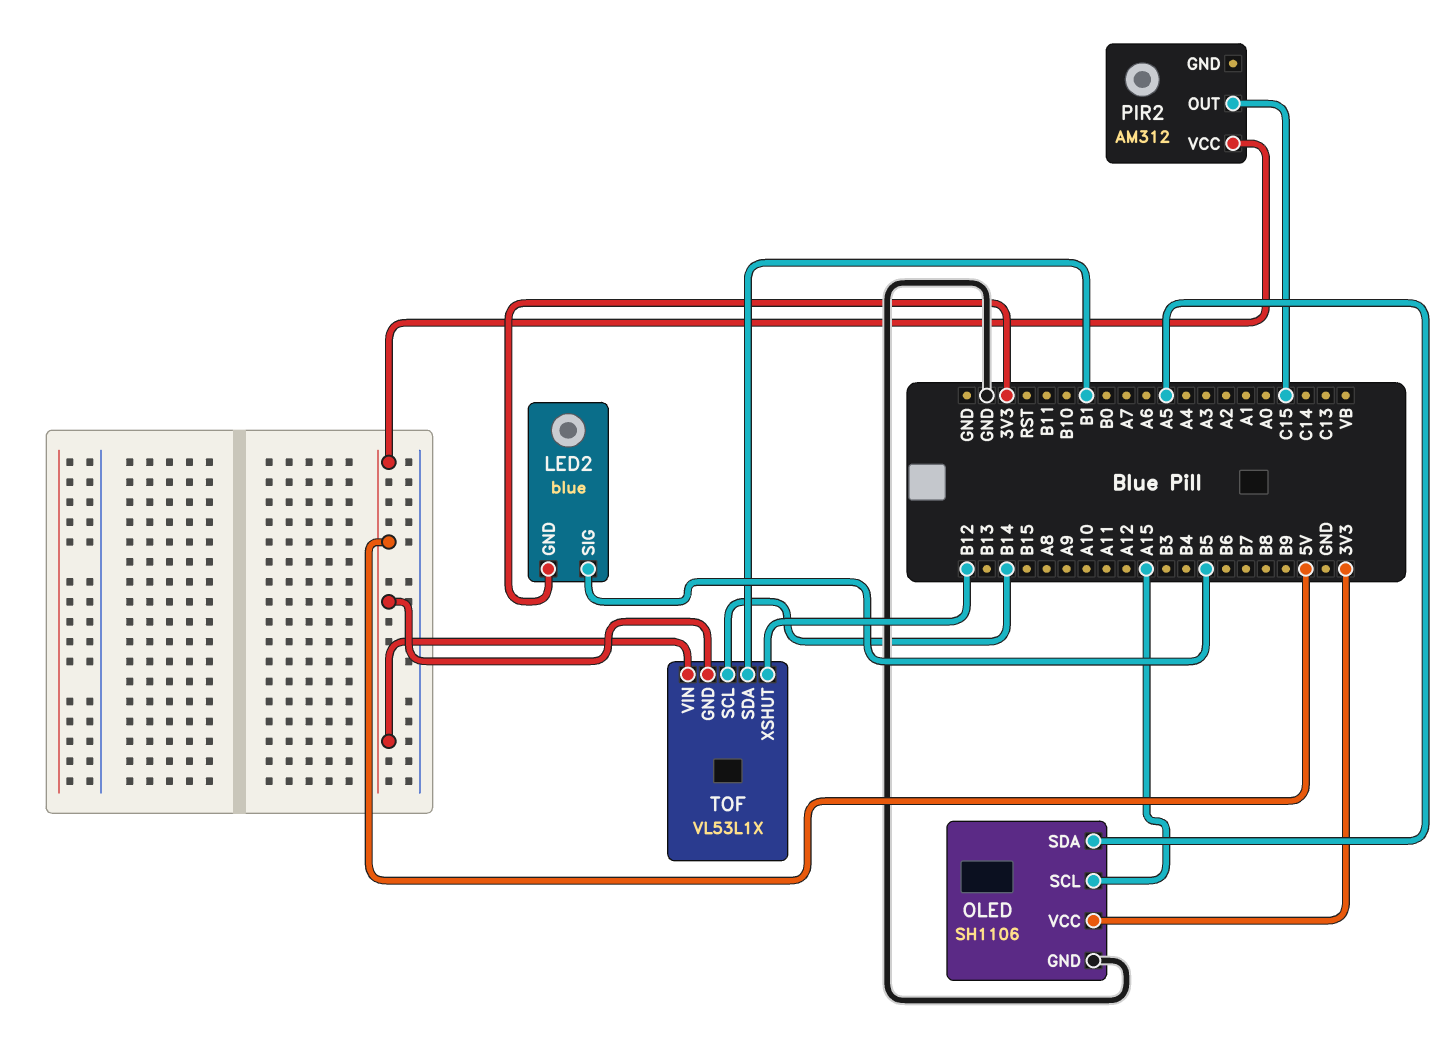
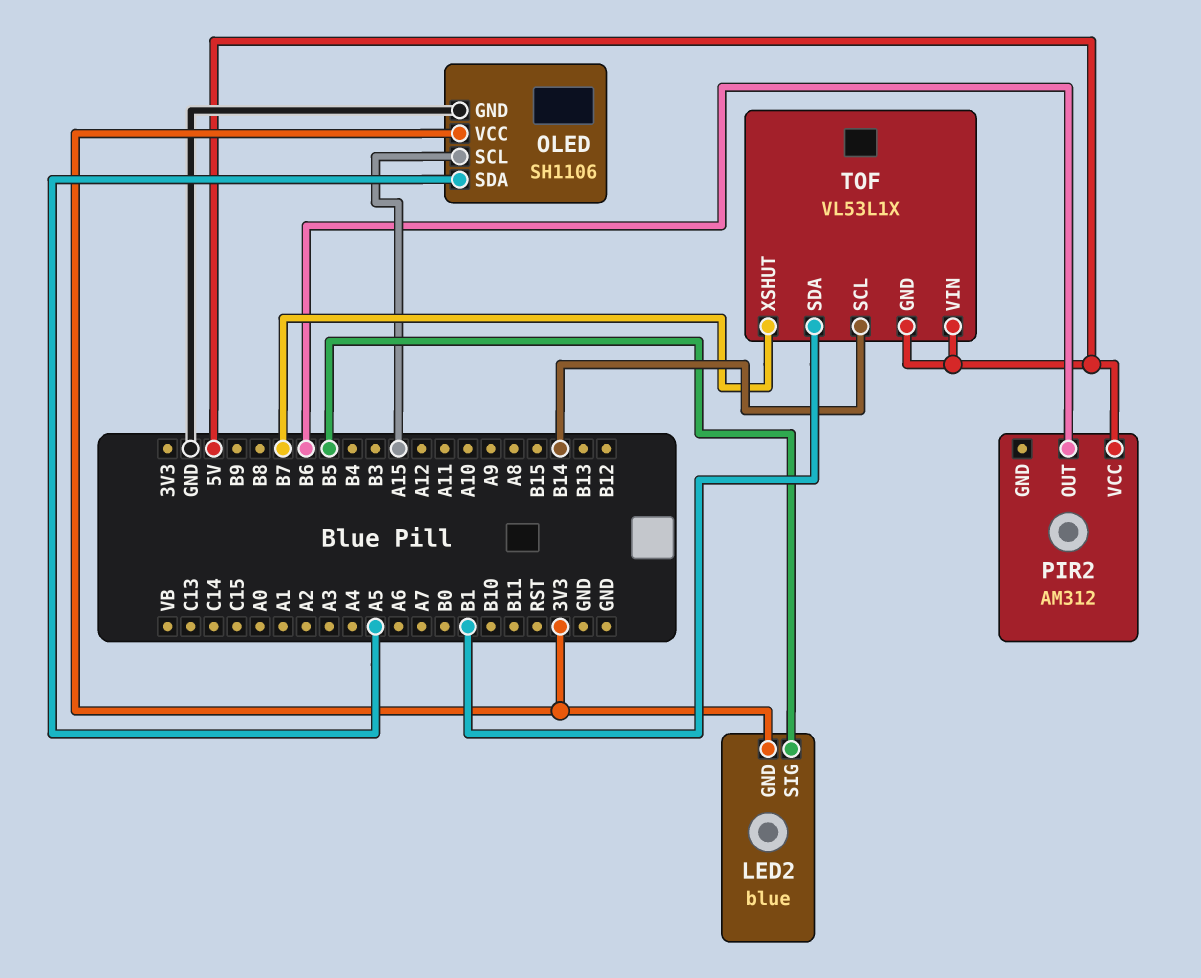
PIR2 pin OUT: C15 -> B6
TOF pin XSHUT: B12 -> B7

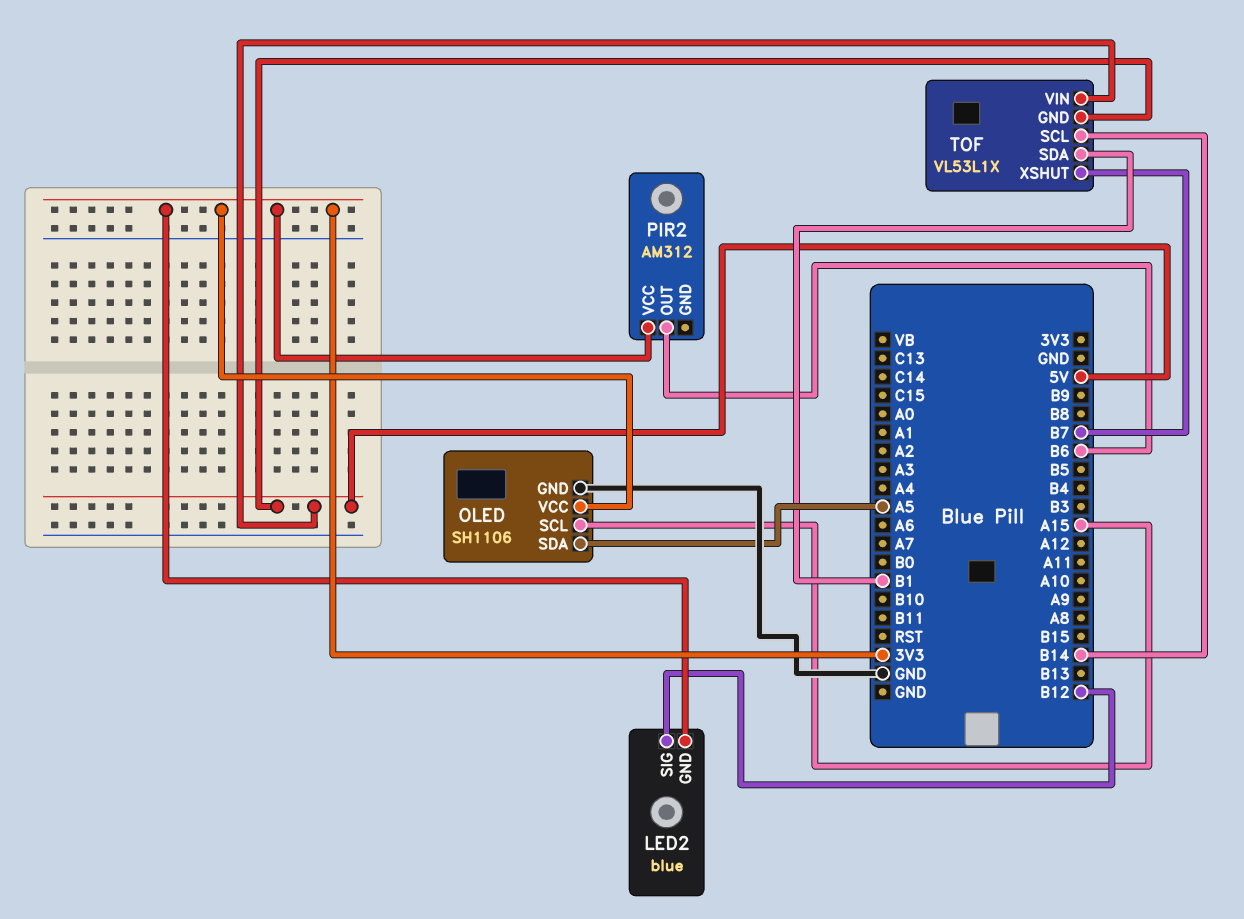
LED2 pin SIG: B5 -> B12
PIR2 pin VCC: 5V -> 3V3

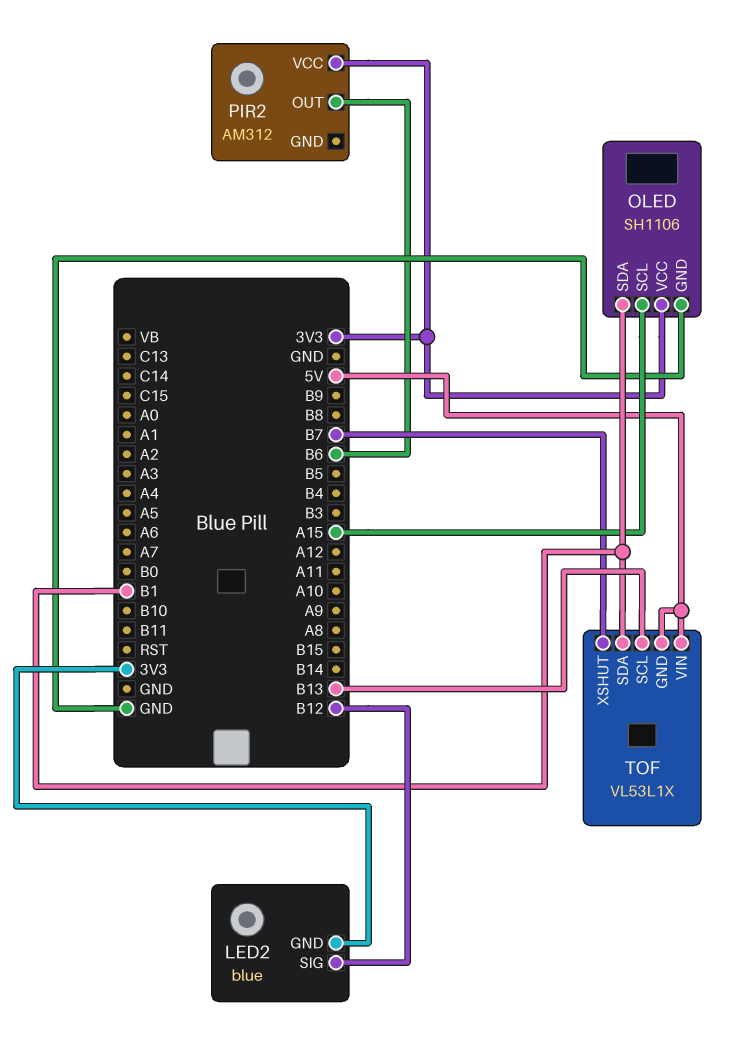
OLED pin SDA: A5 -> B1
TOF pin SCL: B14 -> B13

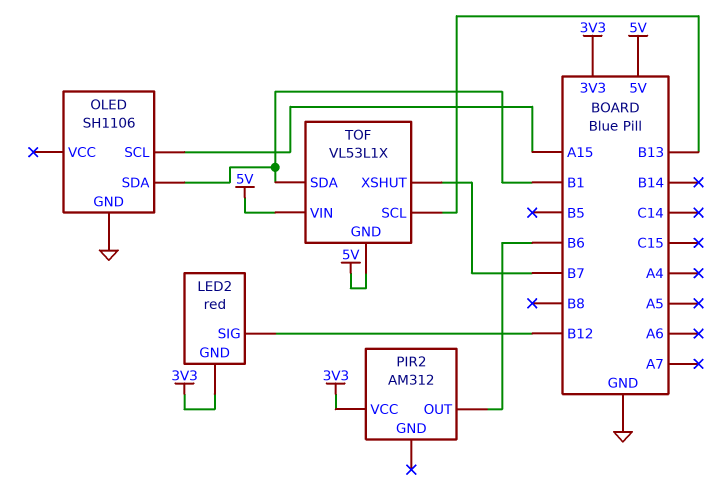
LED2: blue -> red
OLED pin VCC: 3V3 -> none

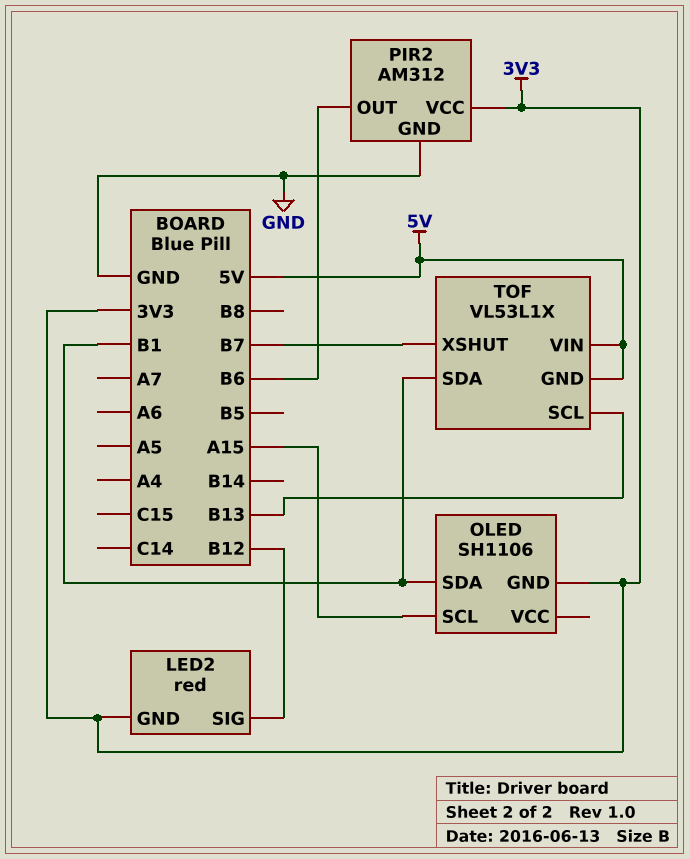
OLED pin GND: GND -> 3V3
PIR2 pin GND: none -> GND

